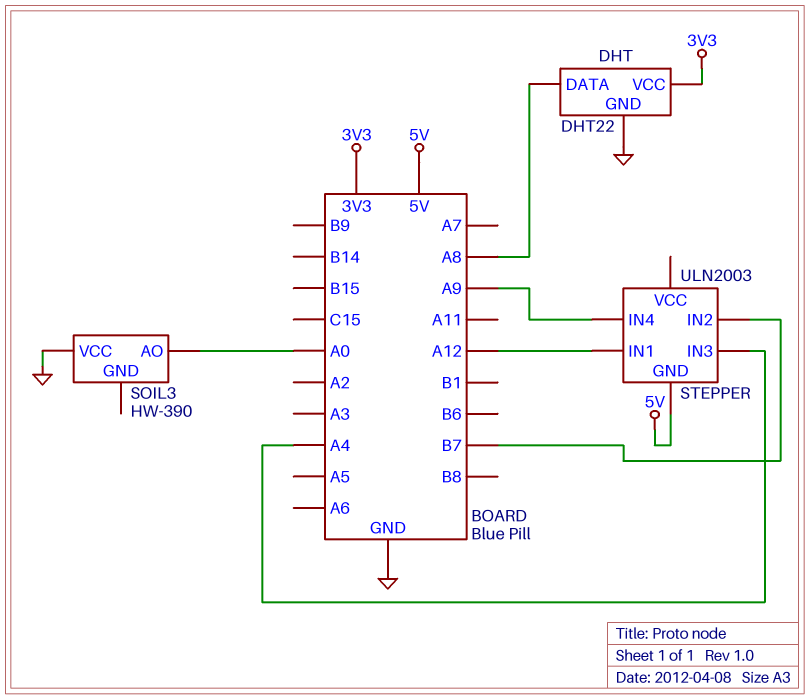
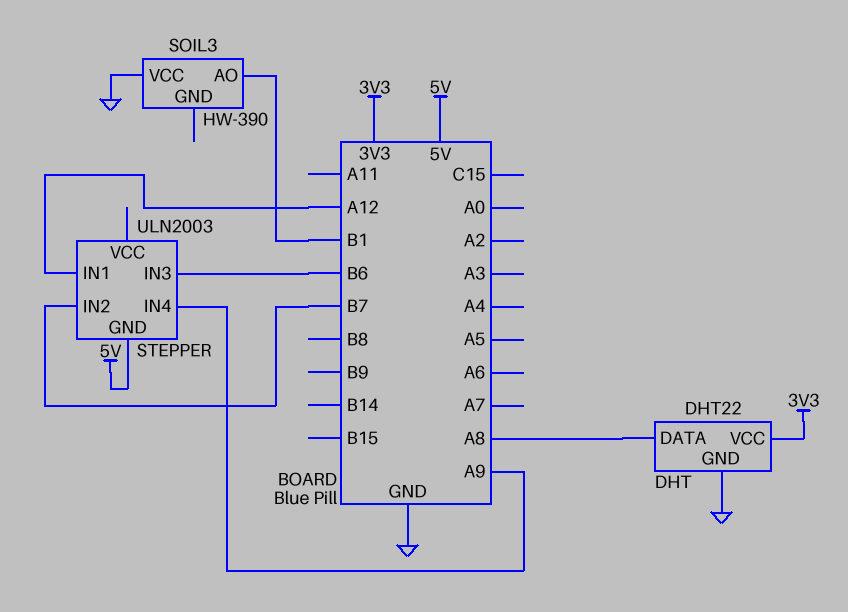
SOIL3 pin AO: A0 -> B1
STEPPER pin IN3: A4 -> B6

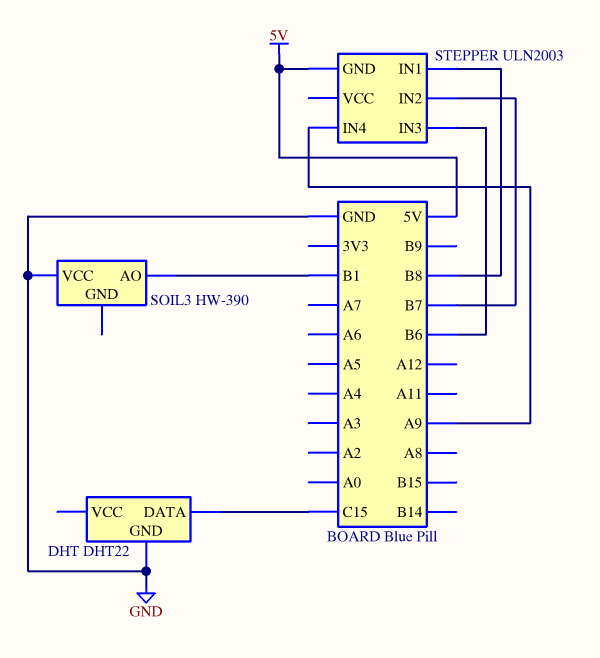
DHT pin DATA: A8 -> C15
DHT pin VCC: 3V3 -> none
STEPPER pin IN1: A12 -> B8

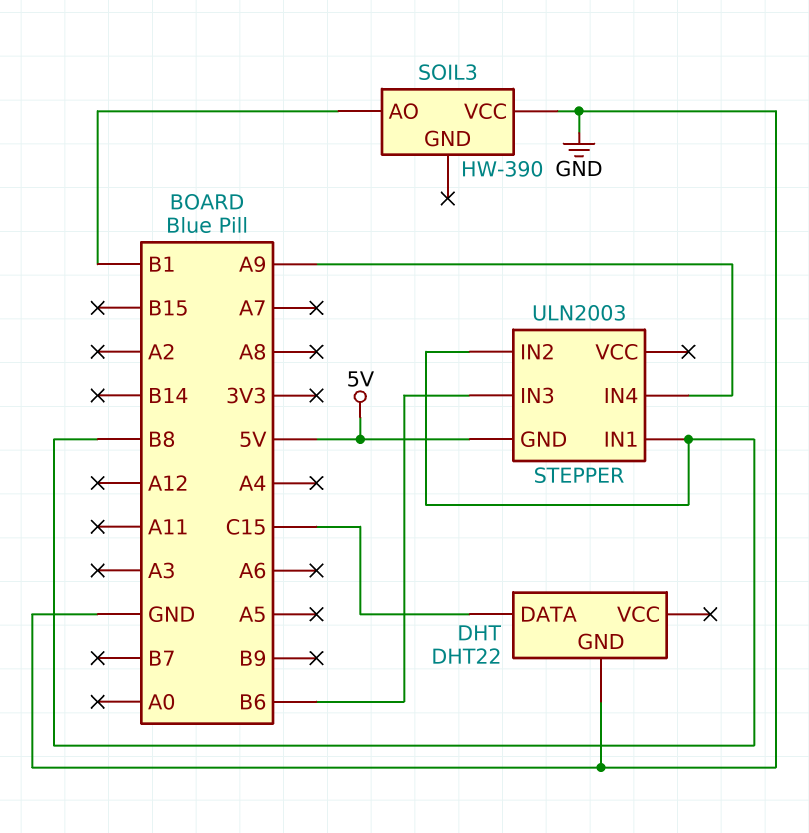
STEPPER pin IN2: B7 -> B8

